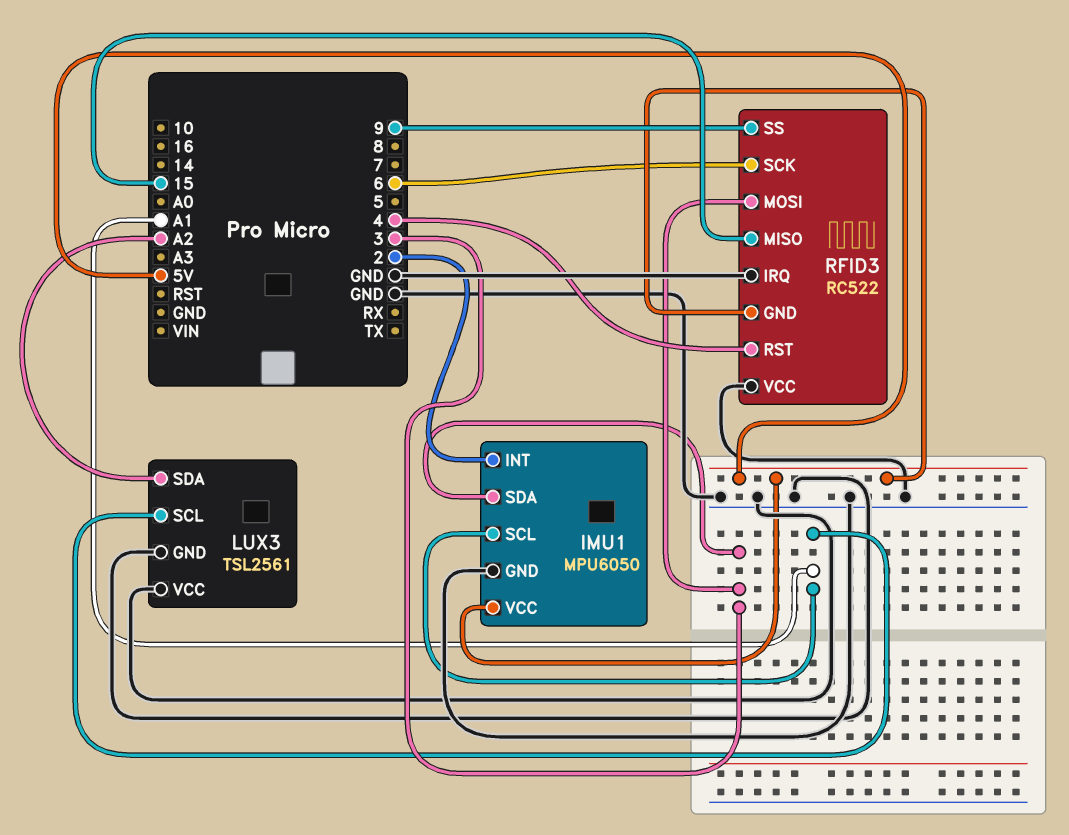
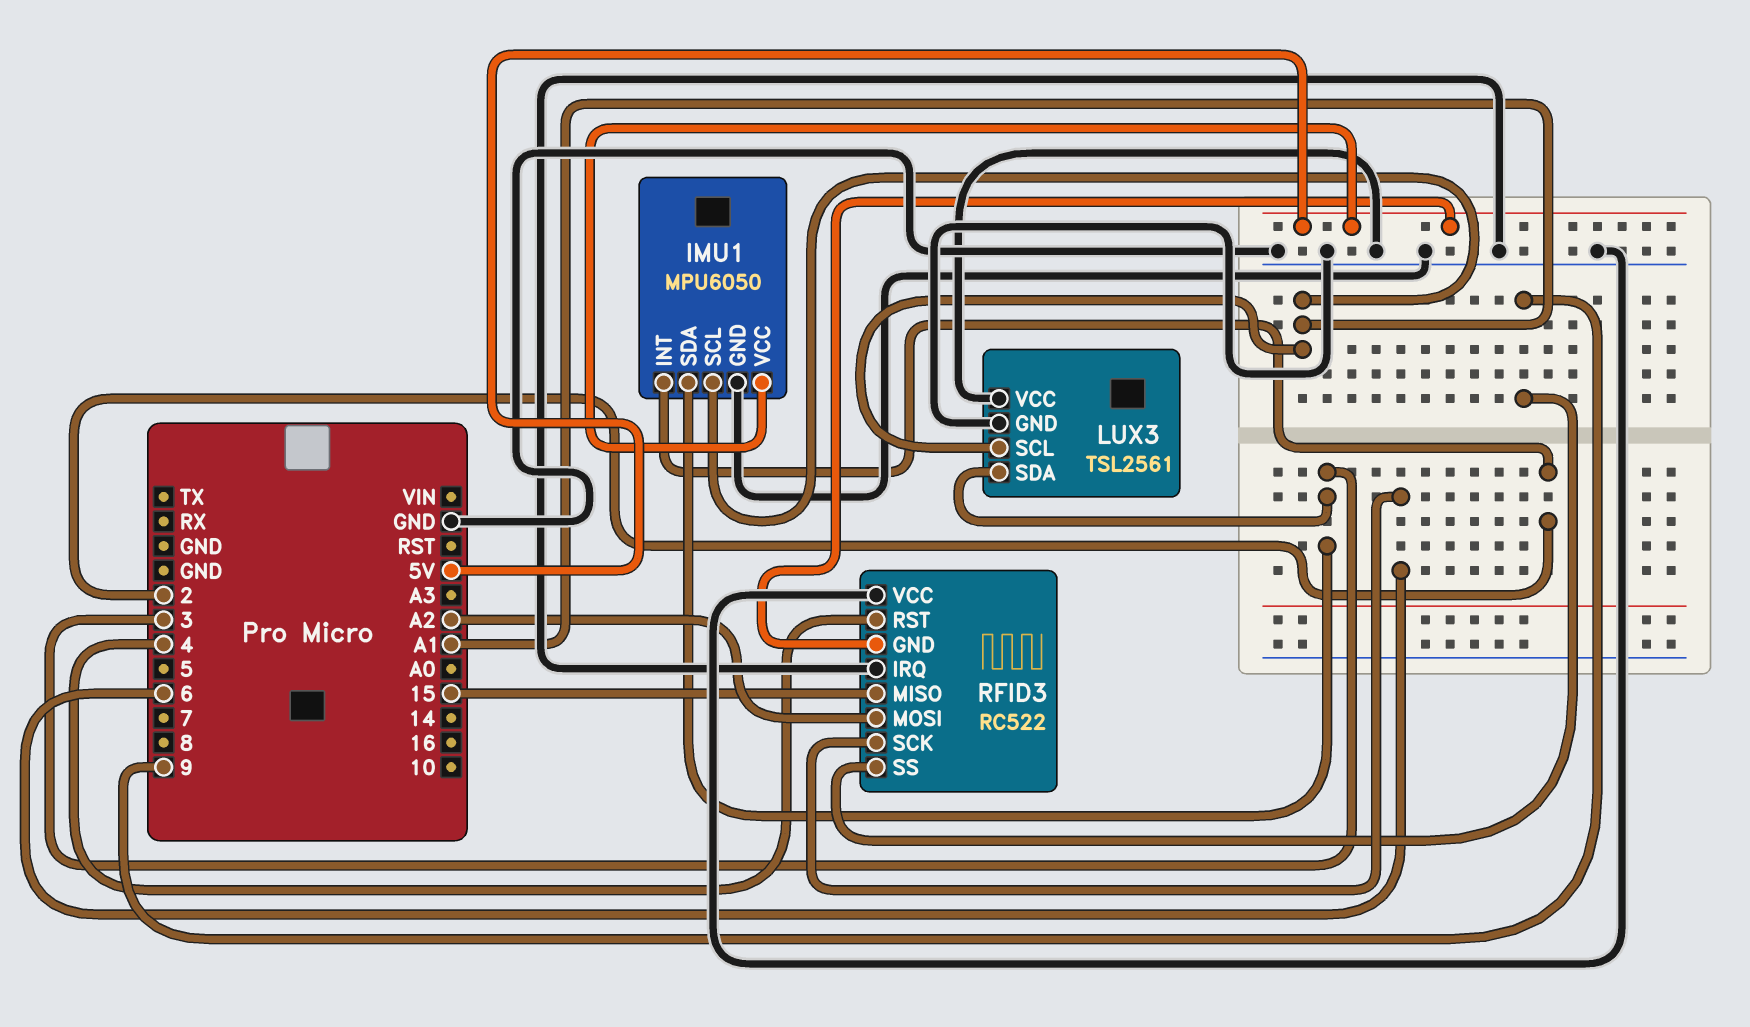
LUX3 pin SDA: A2 -> 3
RFID3 pin MOSI: 3 -> A2

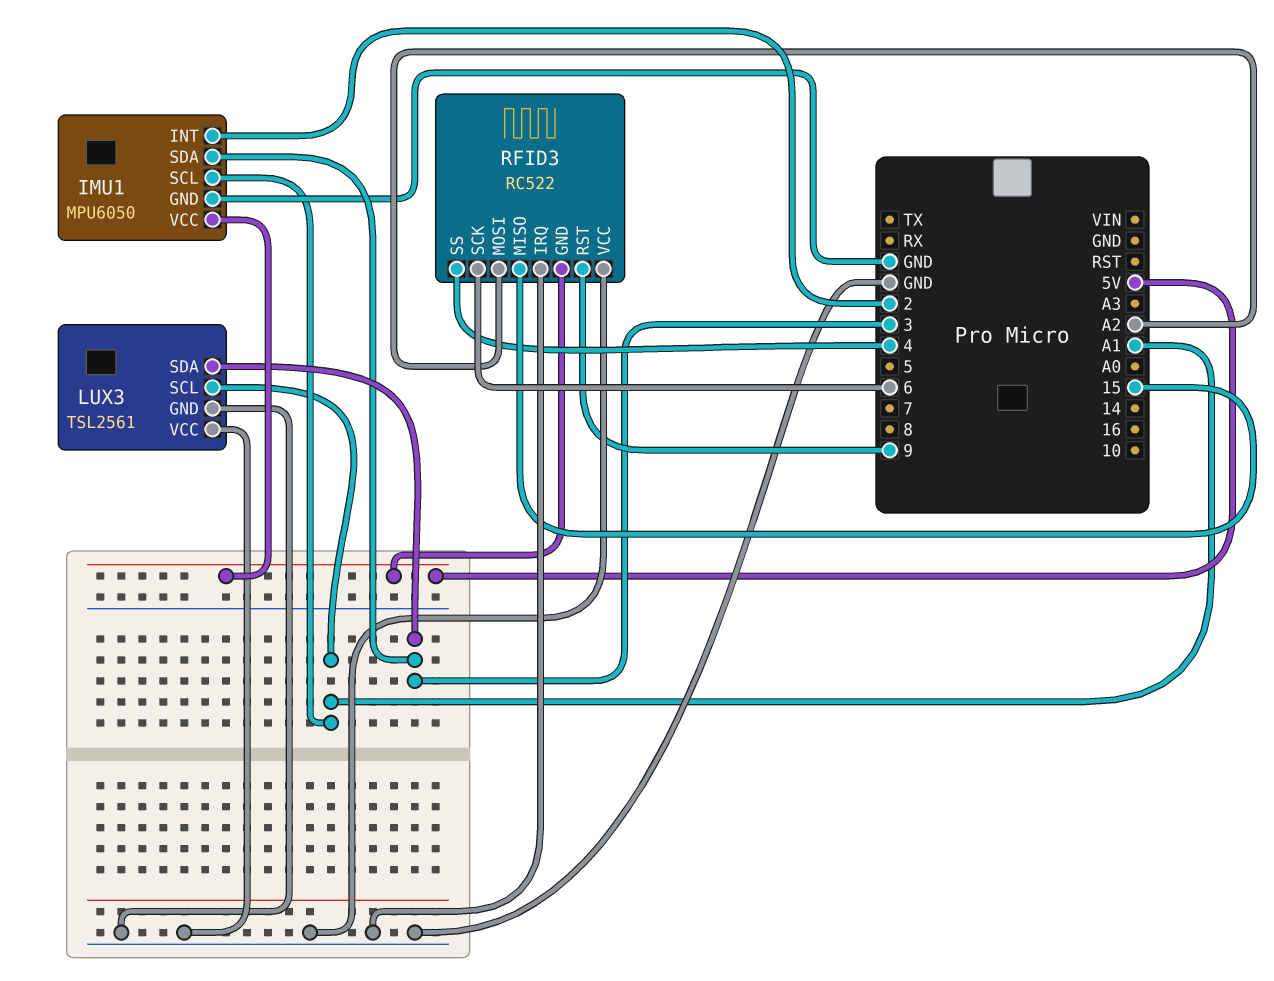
RFID3 pin RST: 4 -> 9
RFID3 pin SS: 9 -> 4

